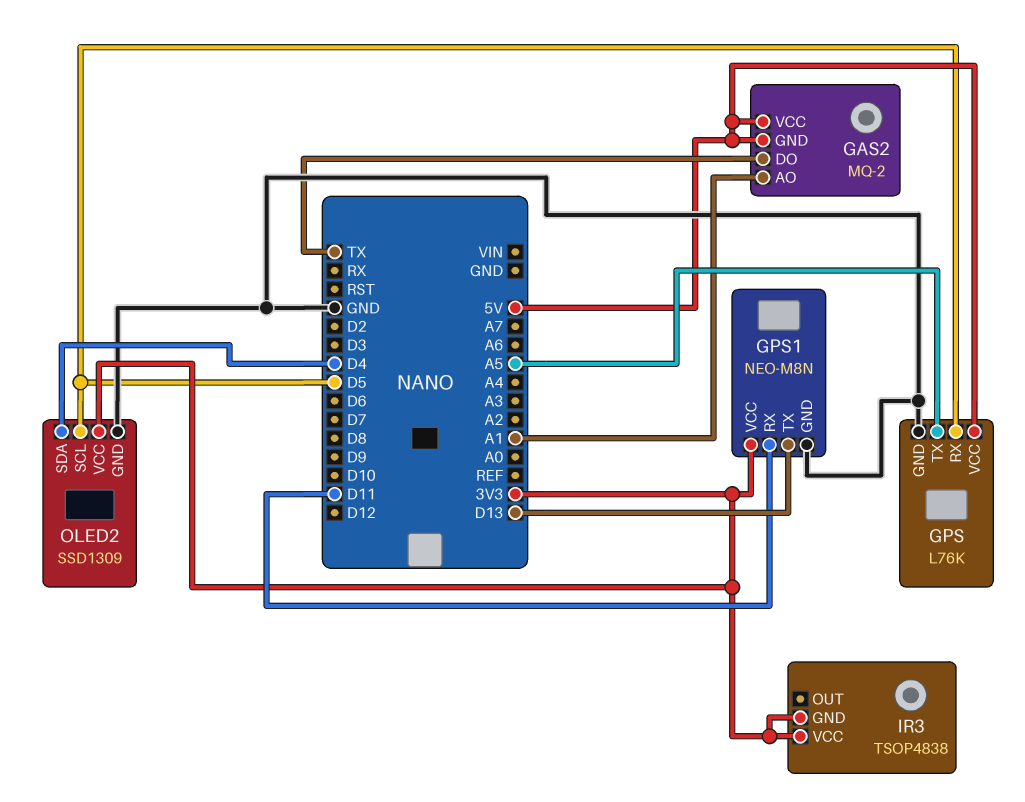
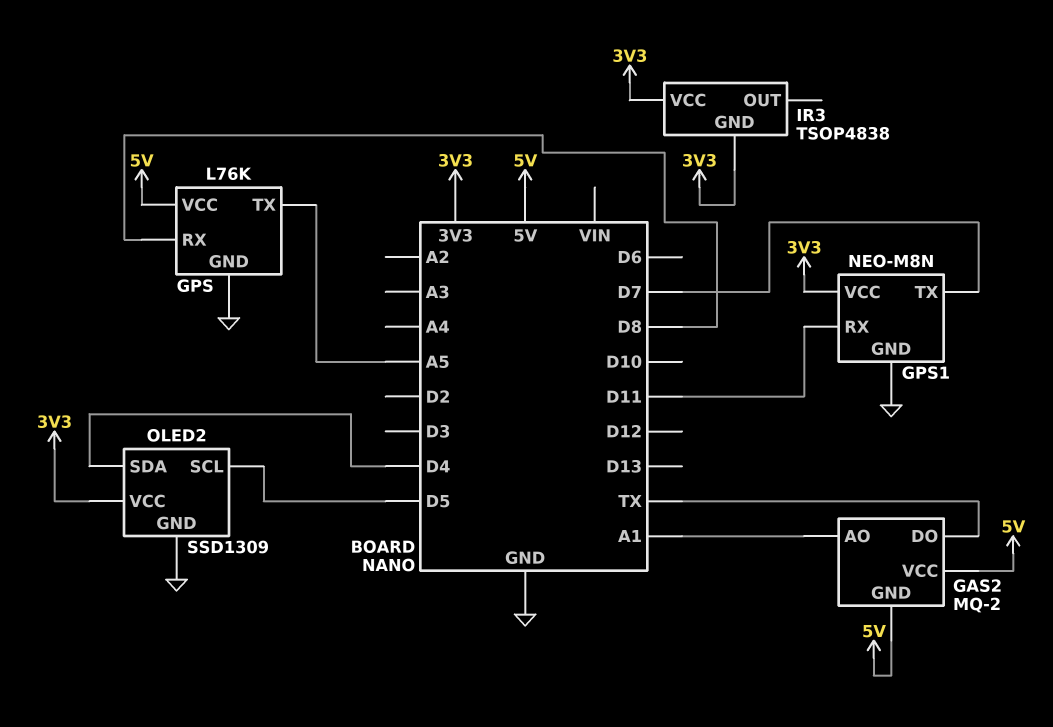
GPS pin RX: D5 -> D8
GPS1 pin TX: D13 -> D7

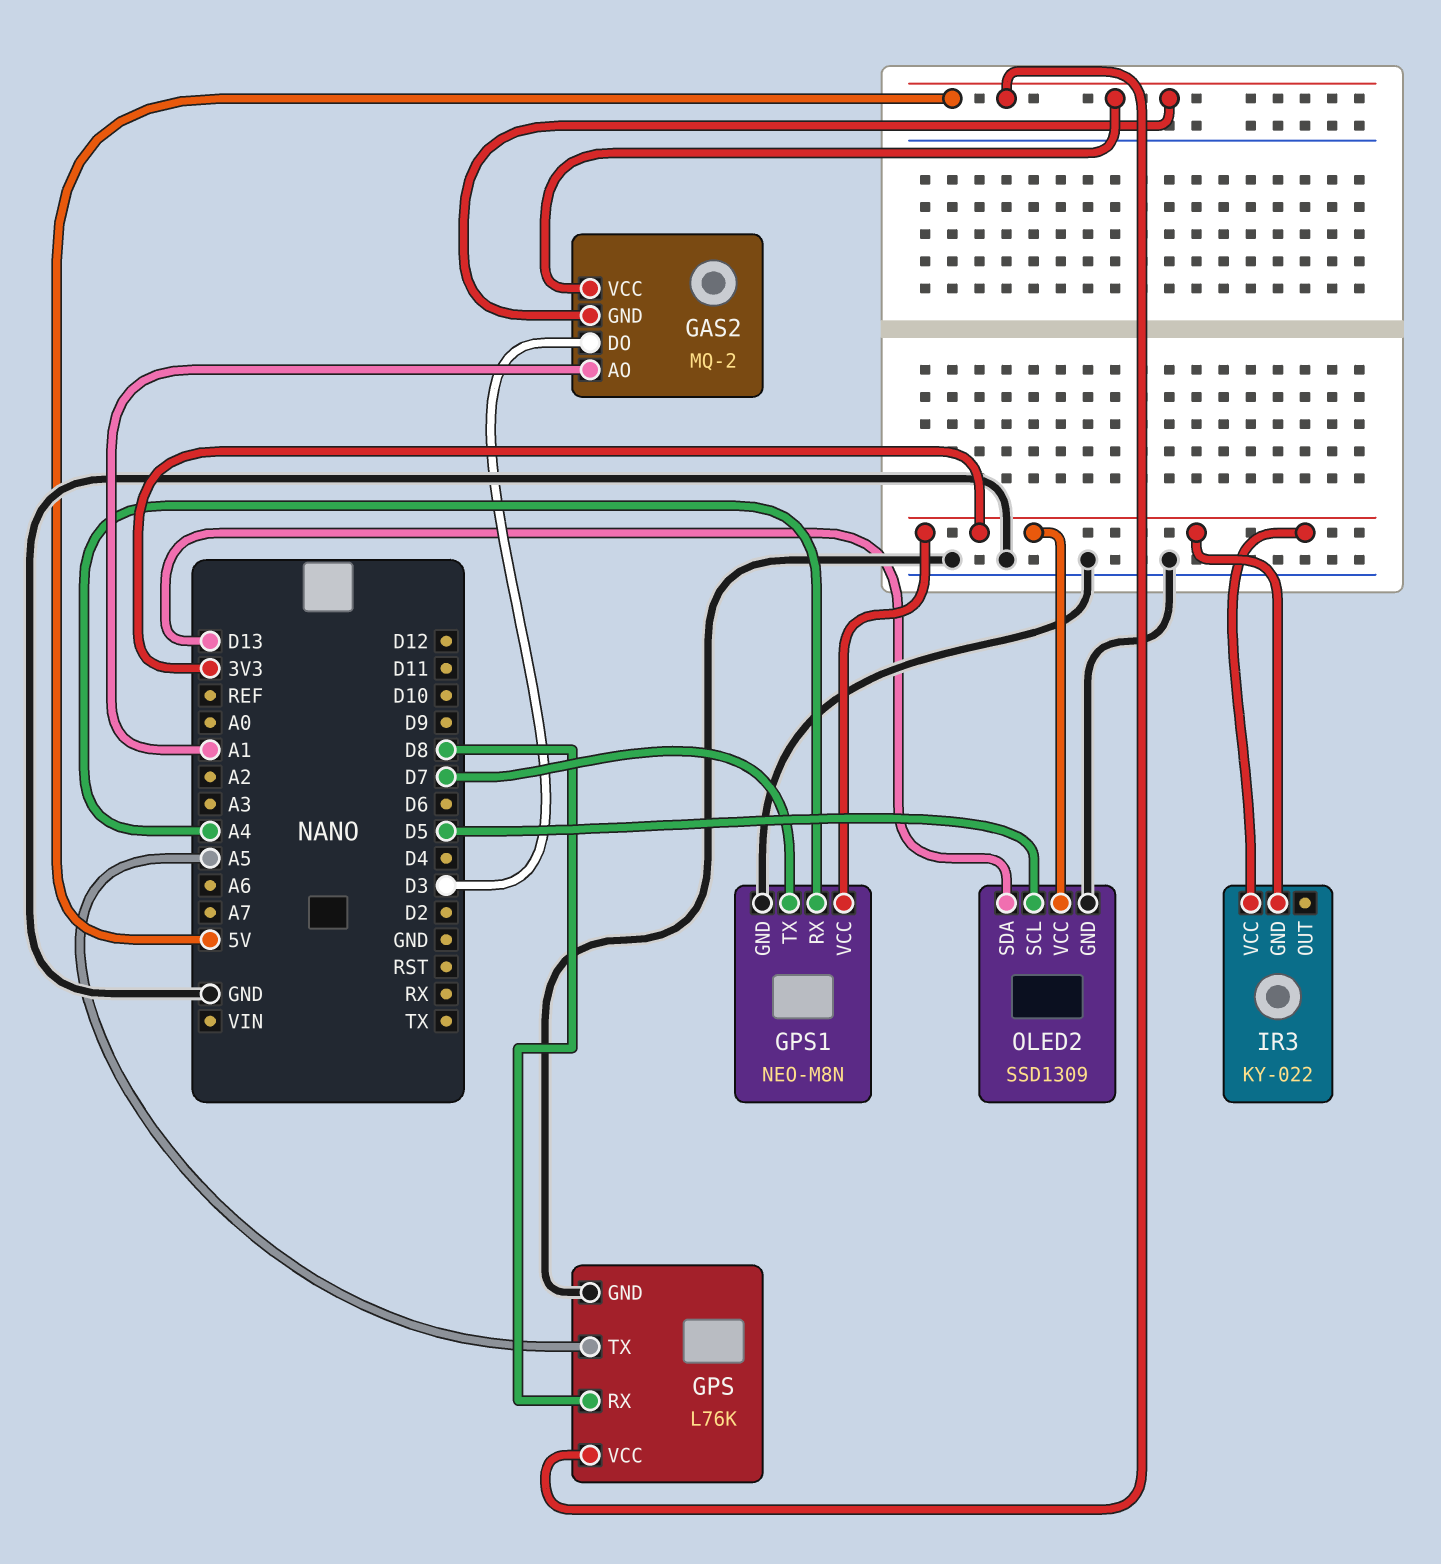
GAS2 pin DO: TX -> D3
GPS1 pin RX: D11 -> A4
IR3: TSOP4838 -> KY-022
OLED2 pin SDA: D4 -> D13

